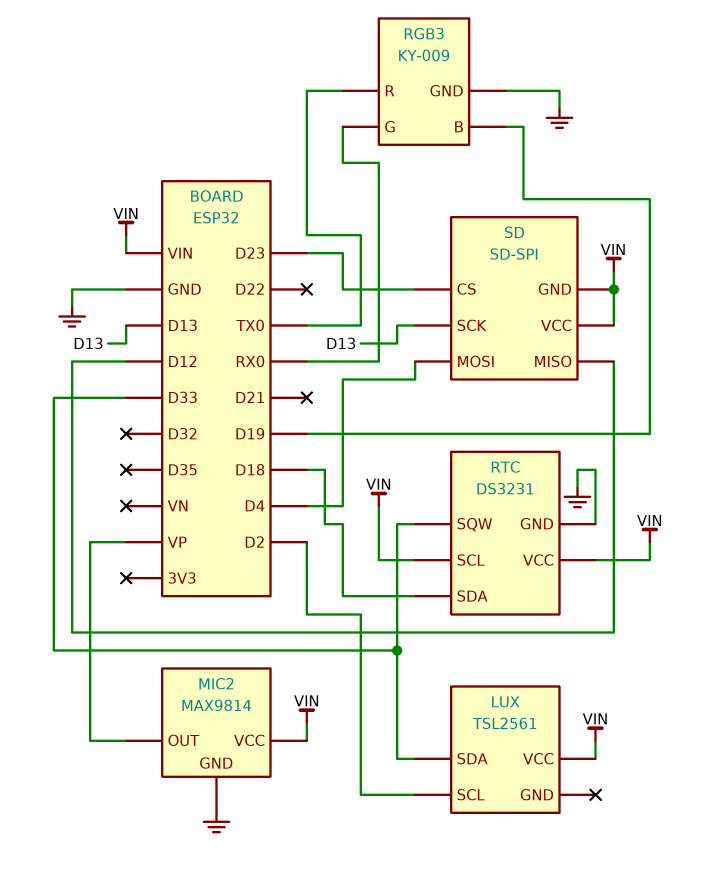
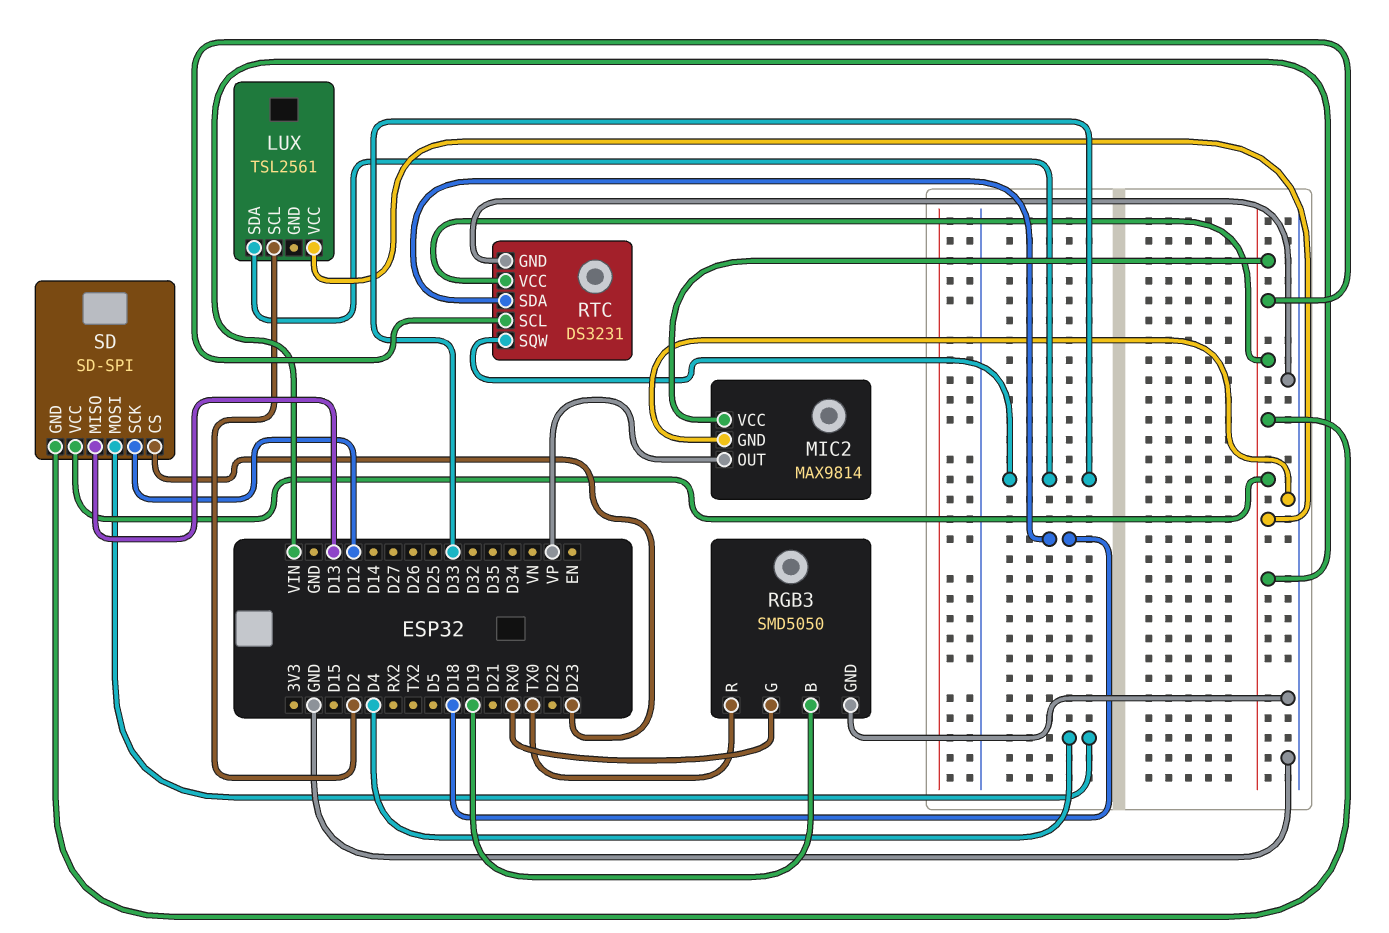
RGB3: KY-009 -> SMD5050
SD pin MISO: D12 -> D13
SD pin SCK: D13 -> D12

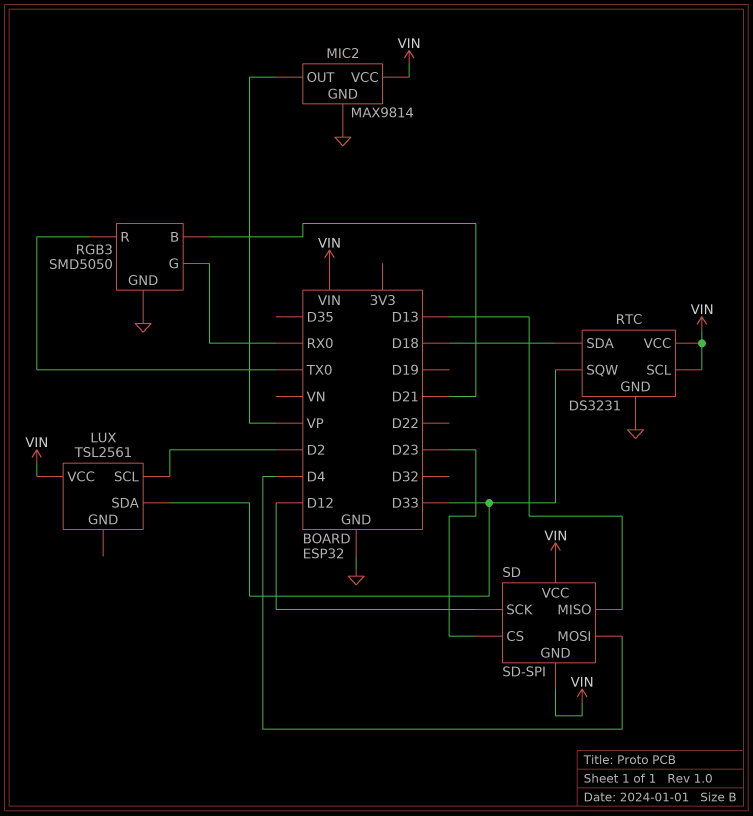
RGB3 pin B: D19 -> D21

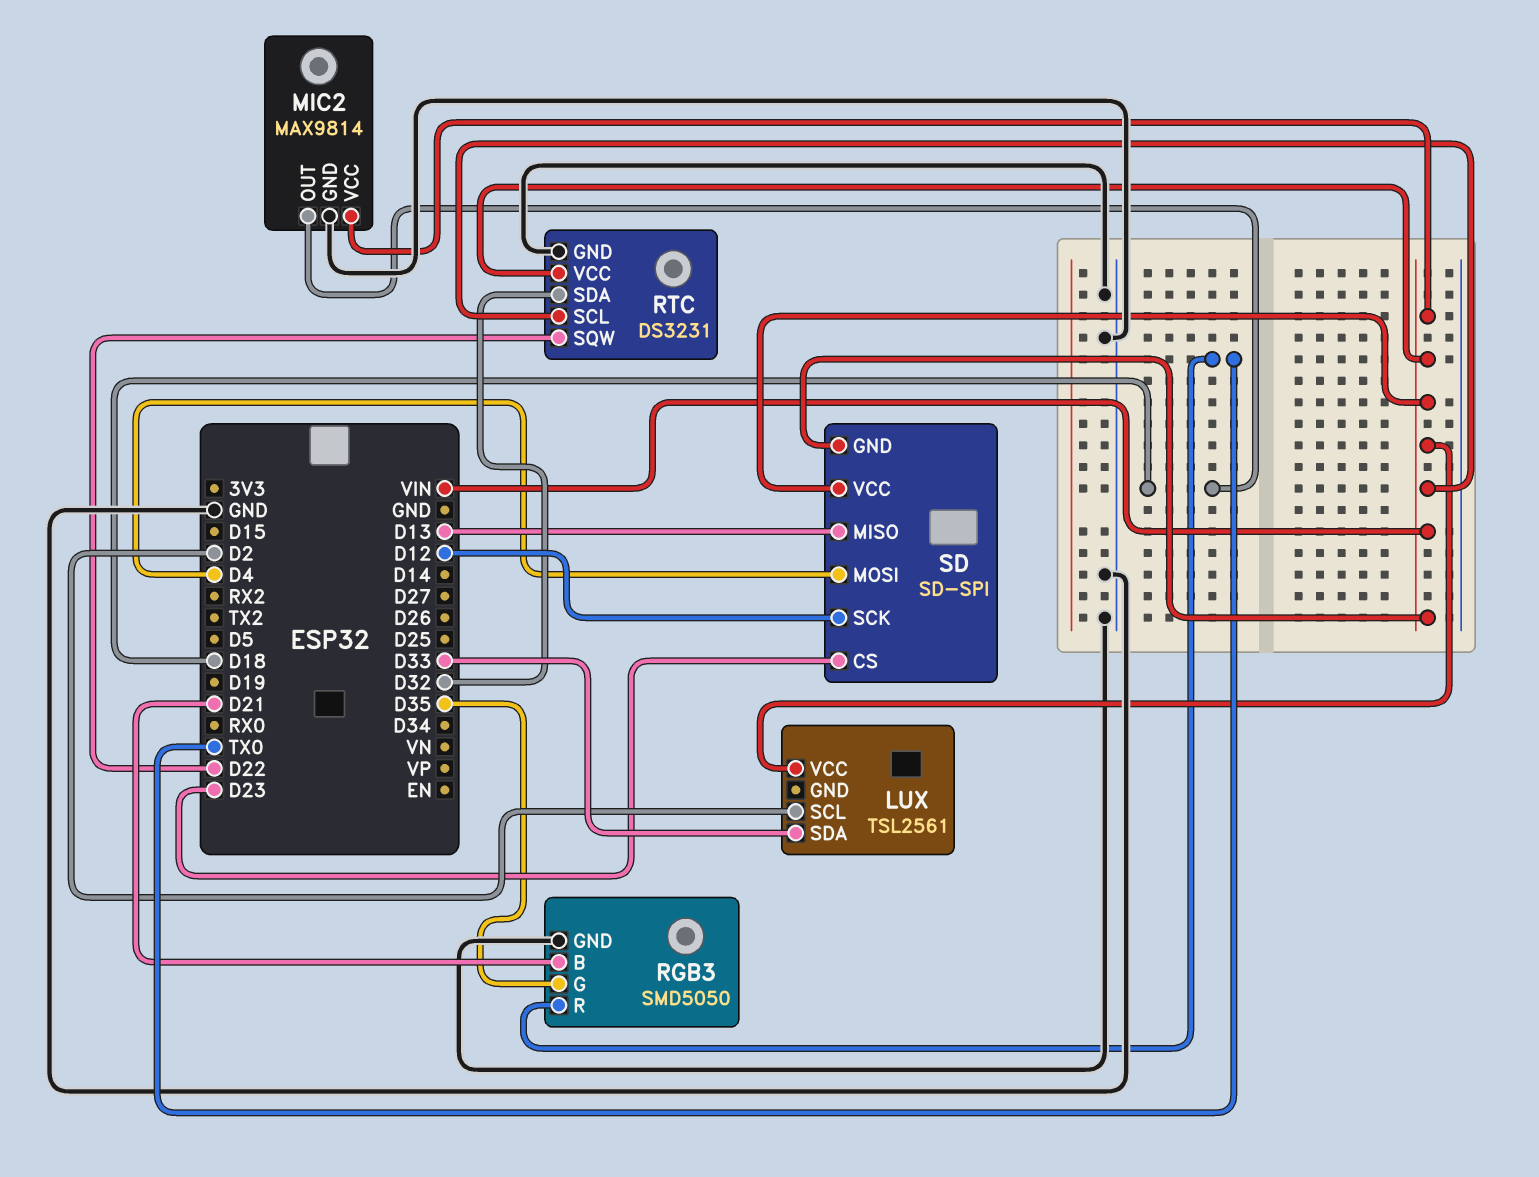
MIC2 pin OUT: VP -> D18
RGB3 pin G: RX0 -> D35
RTC pin SDA: D18 -> D32
RTC pin SQW: D33 -> D22

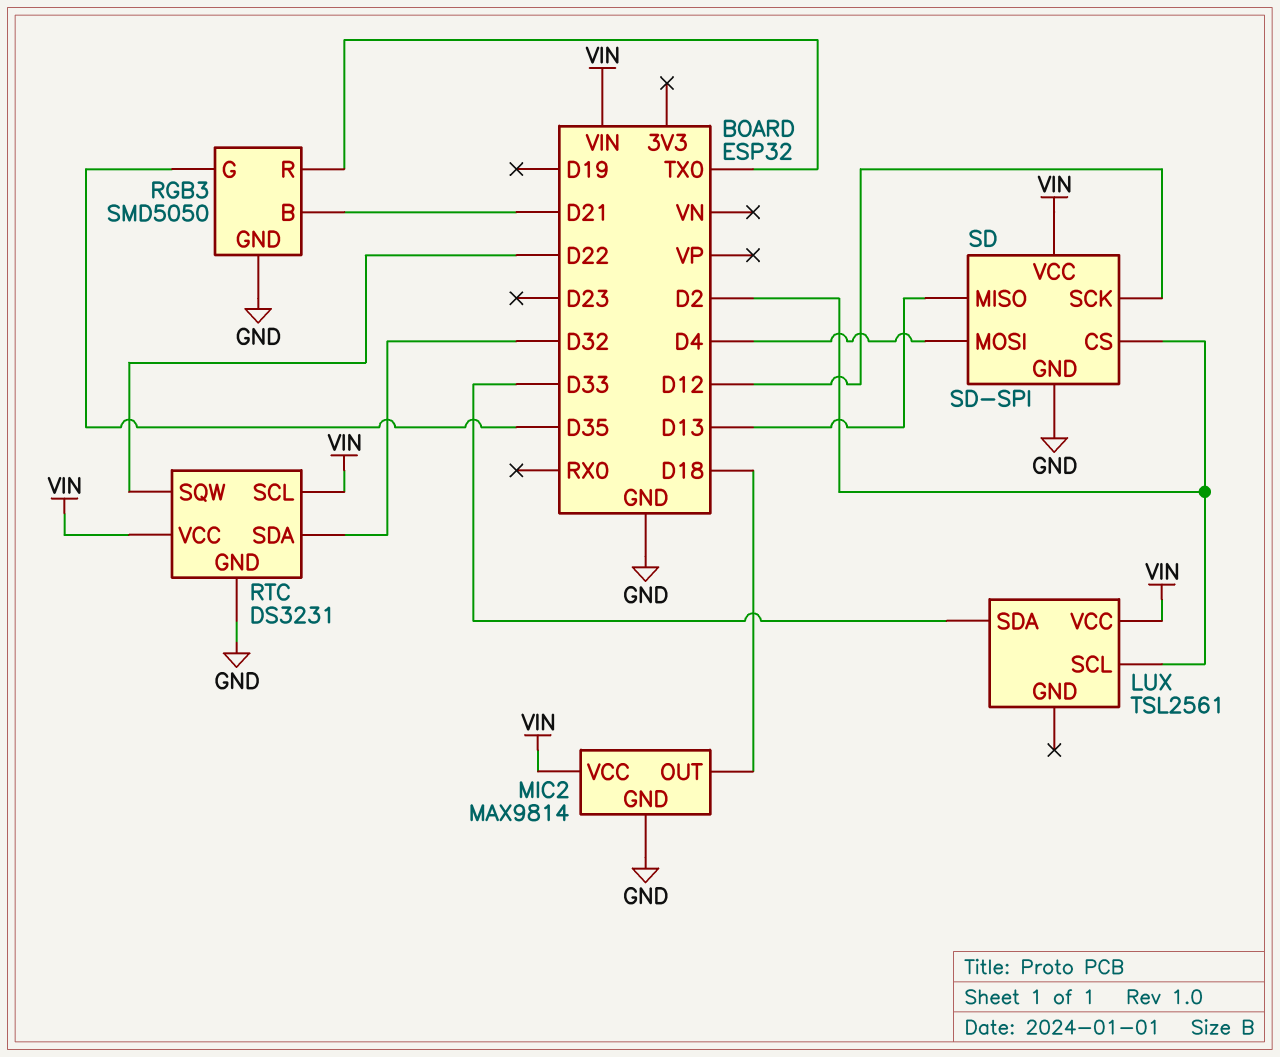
SD pin CS: D23 -> D2
SD pin GND: VIN -> GND

